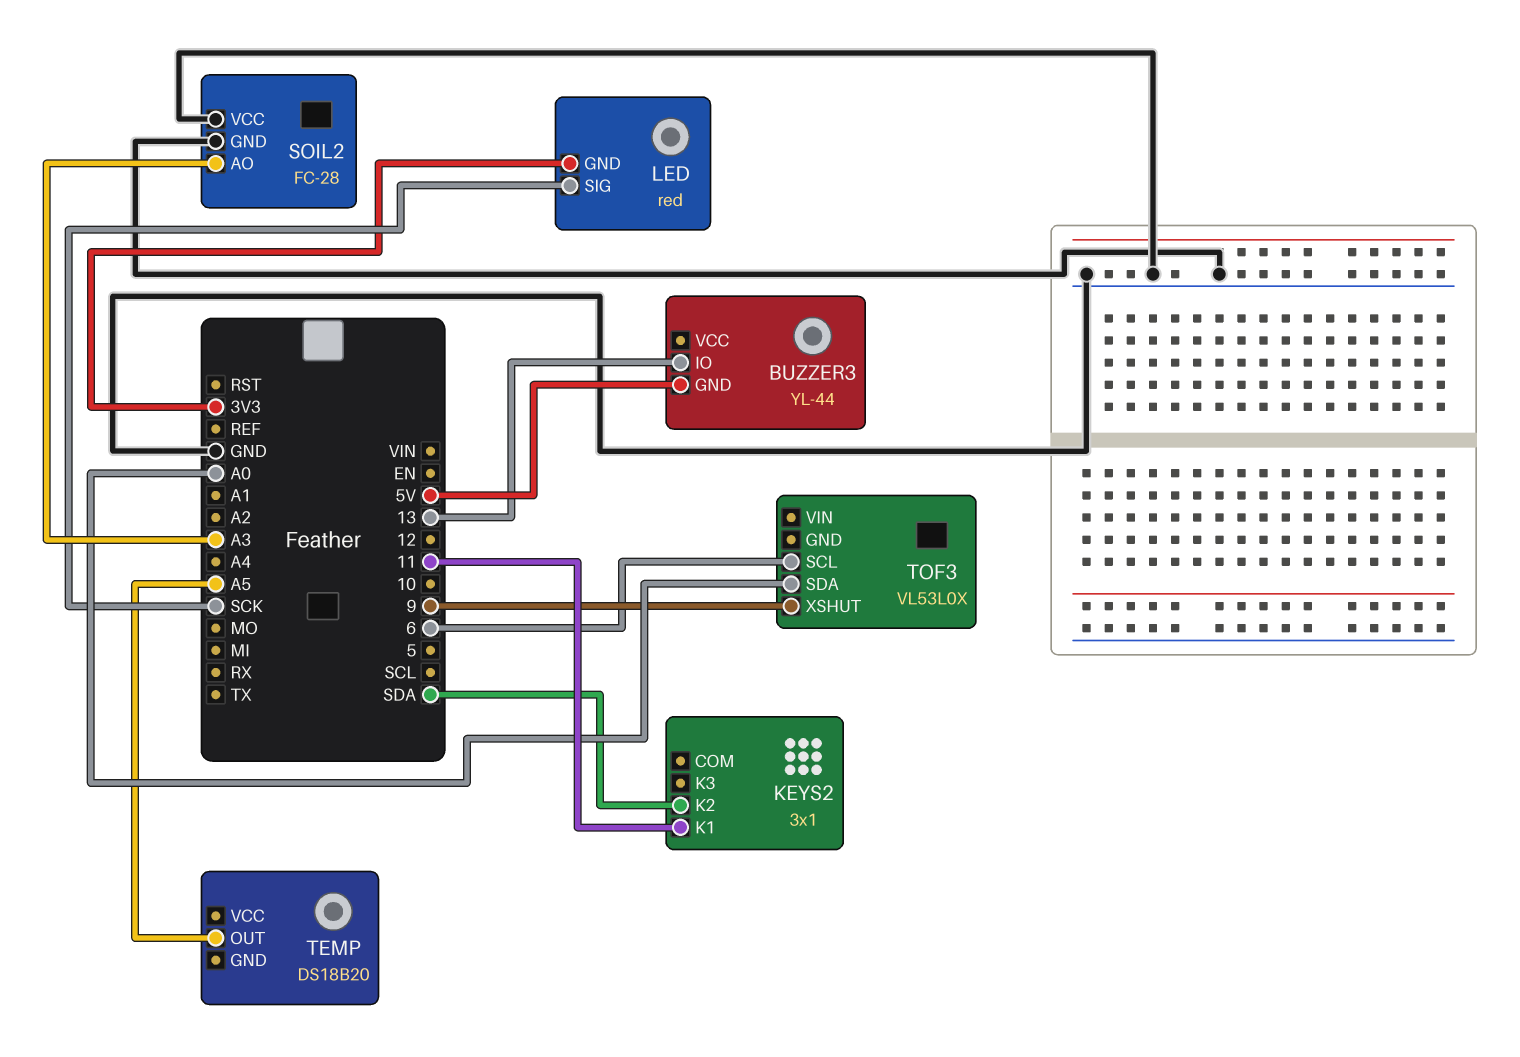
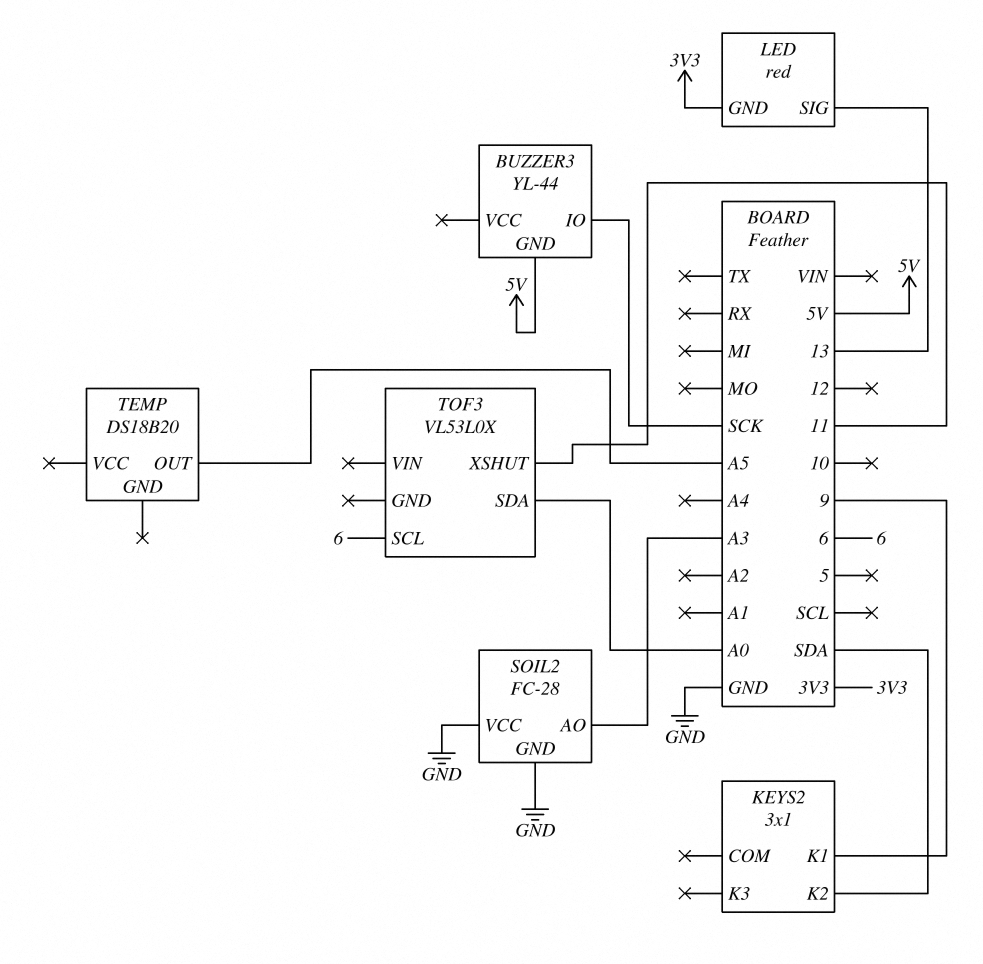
BUZZER3 pin IO: 13 -> SCK
KEYS2 pin K1: 11 -> 9
LED pin SIG: SCK -> 13
TOF3 pin XSHUT: 9 -> 11

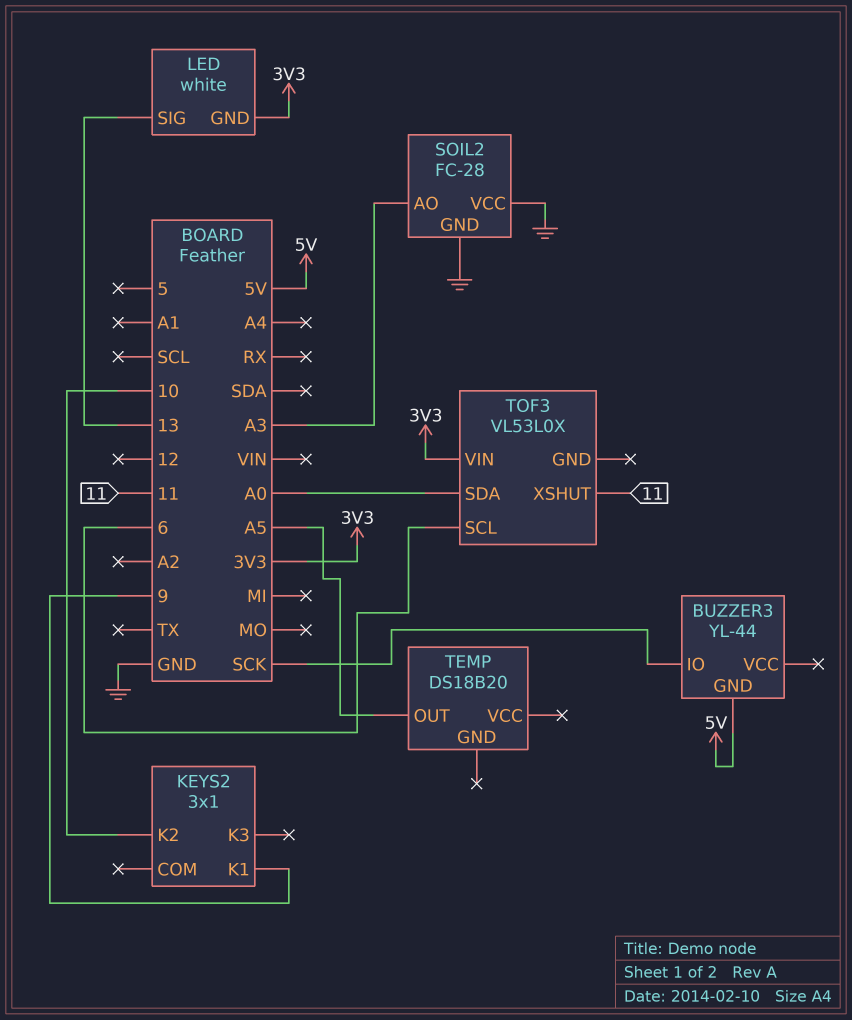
KEYS2 pin K2: SDA -> 10
LED: red -> white
TOF3 pin VIN: none -> 3V3

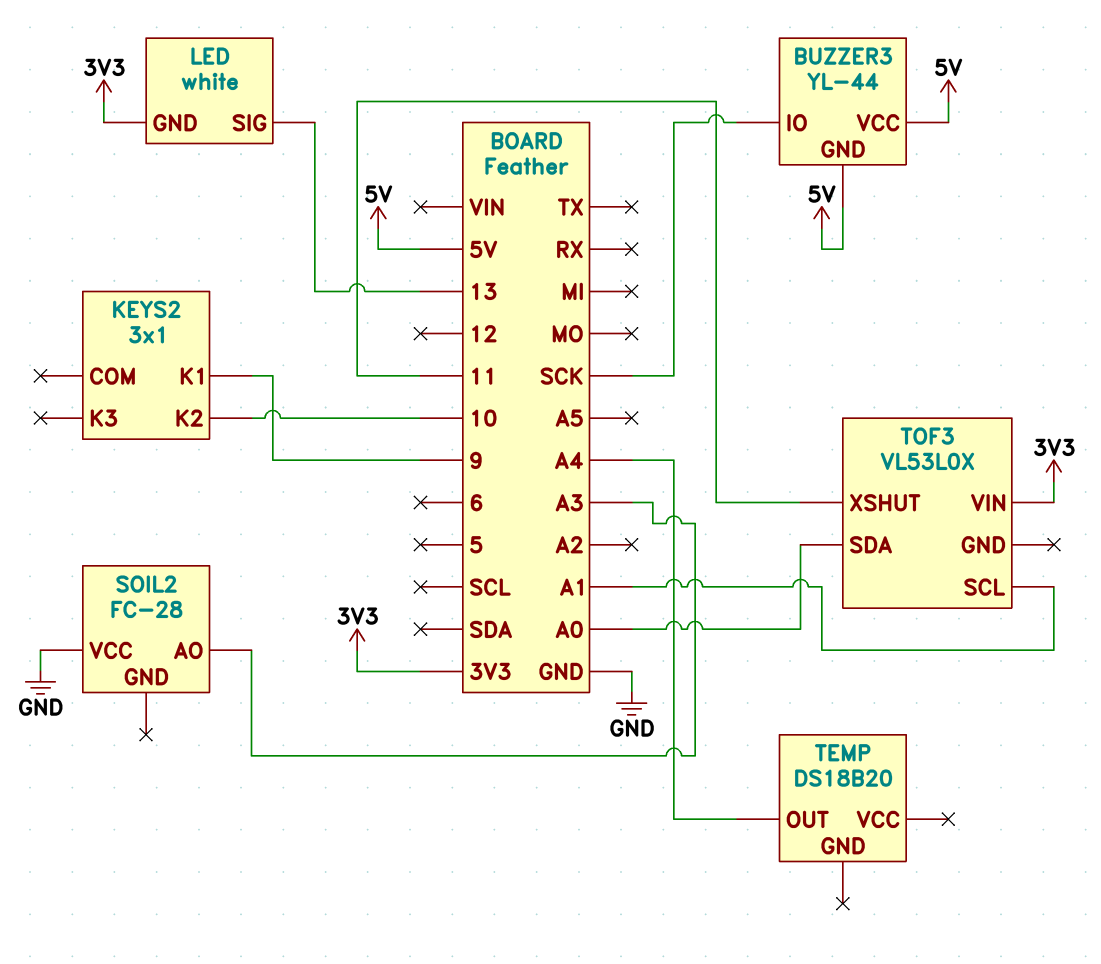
BUZZER3 pin VCC: none -> 5V
SOIL2 pin GND: GND -> none
TEMP pin OUT: A5 -> A4
TOF3 pin SCL: 6 -> A1

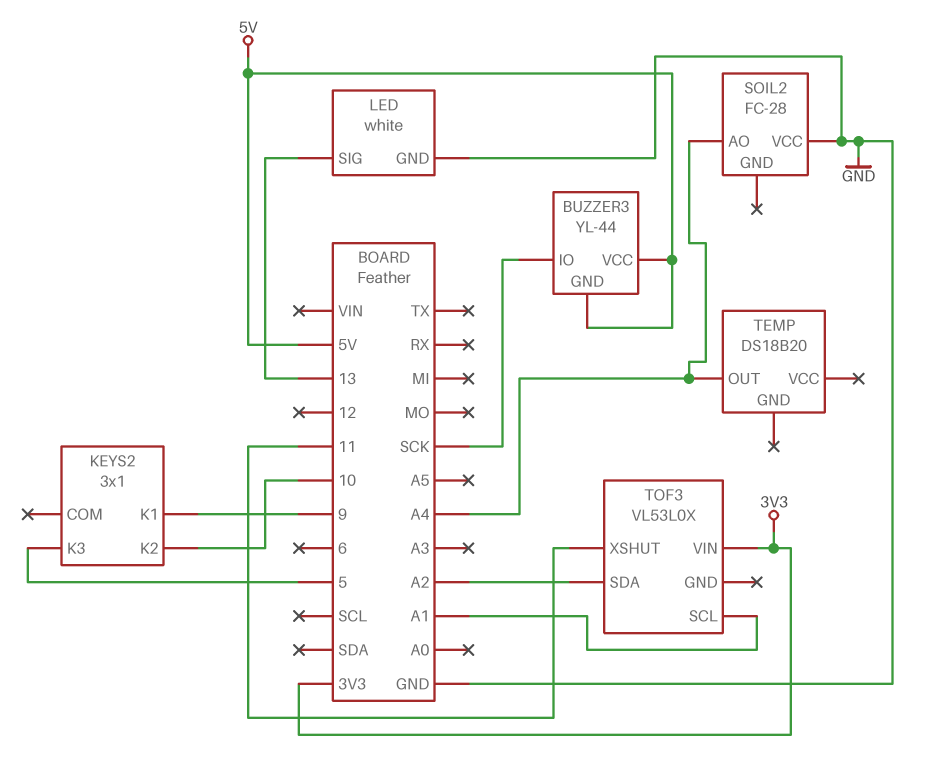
KEYS2 pin K3: none -> 5
LED pin GND: 3V3 -> GND
SOIL2 pin AO: A3 -> A4
TOF3 pin SDA: A0 -> A2

